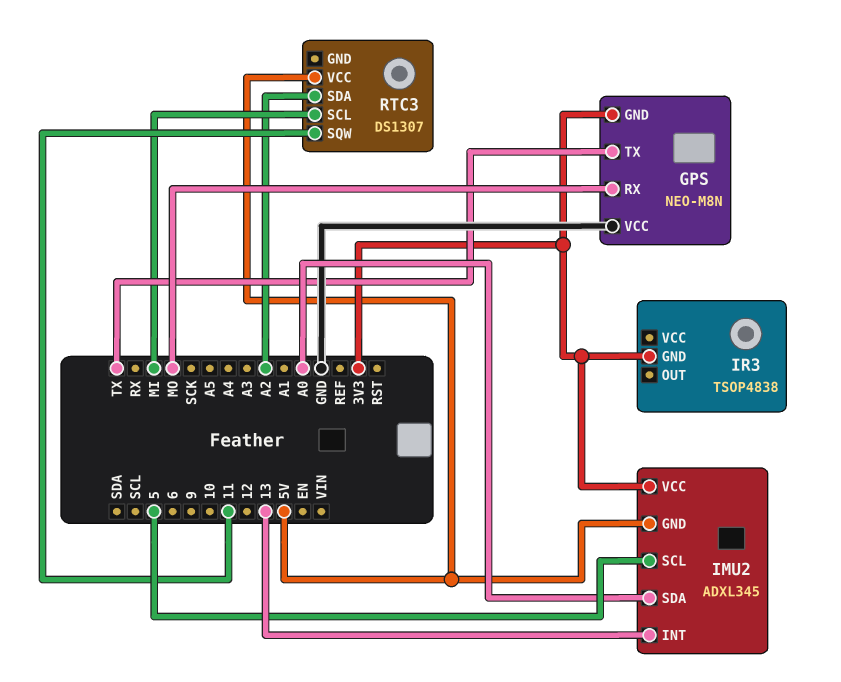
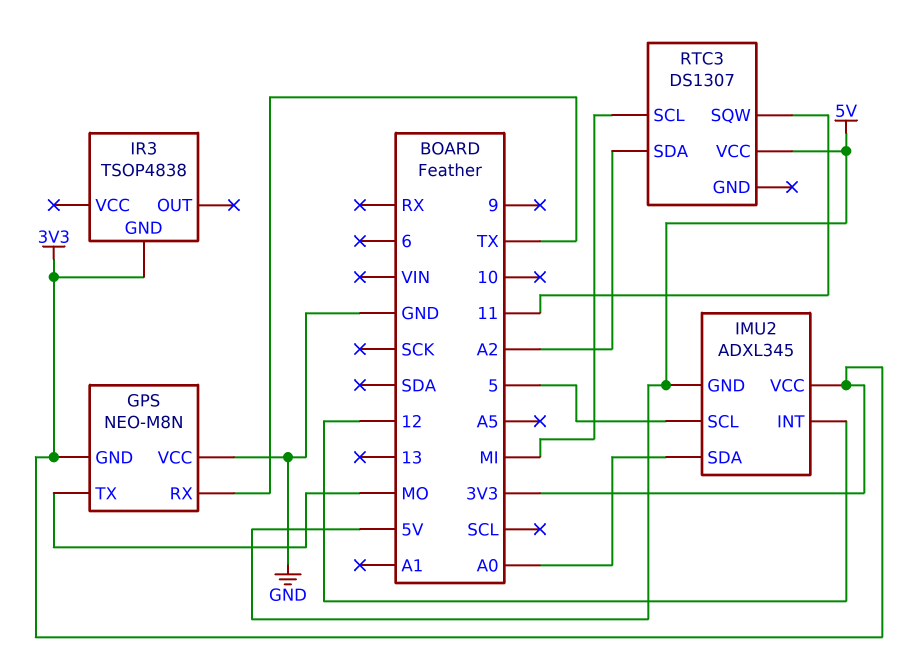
GPS pin RX: MO -> TX
GPS pin TX: TX -> MO
IMU2 pin INT: 13 -> 12

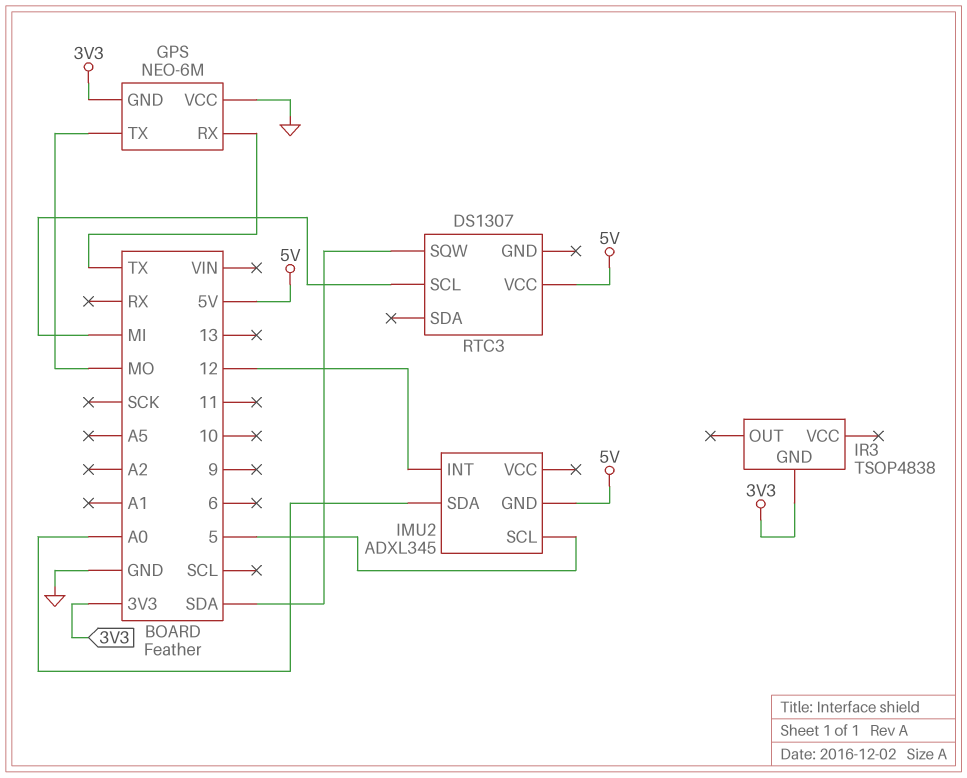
GPS: NEO-M8N -> NEO-6M
IMU2 pin VCC: 3V3 -> none
RTC3 pin SDA: A2 -> none
RTC3 pin SQW: 11 -> SDA

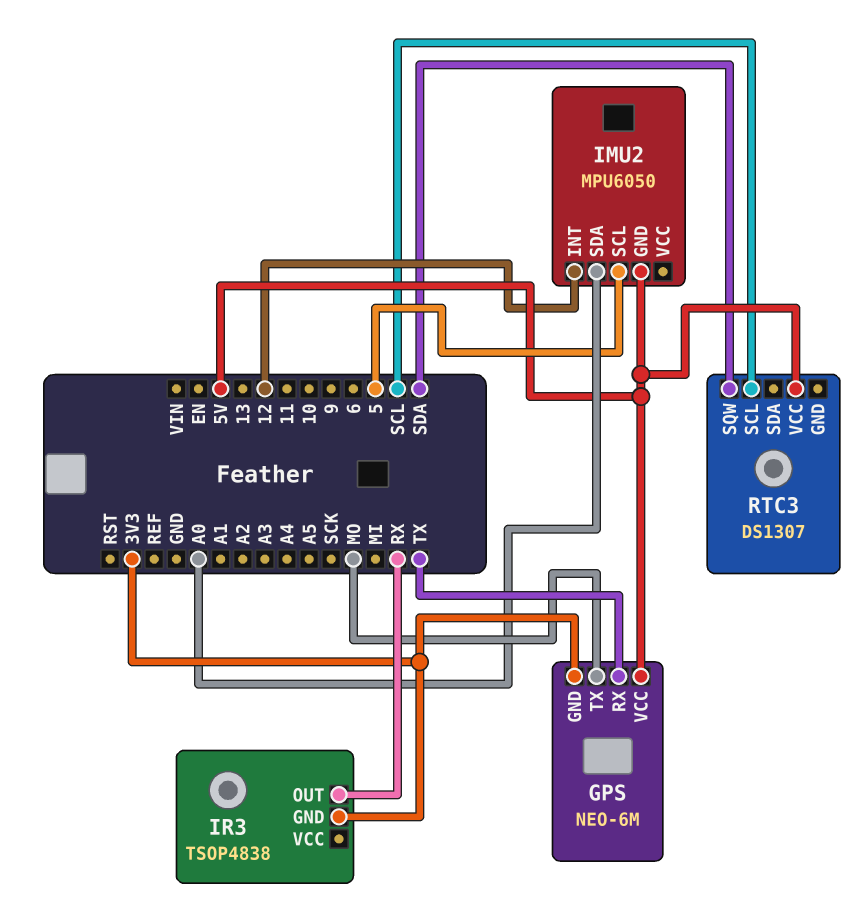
GPS pin VCC: GND -> 5V
IMU2: ADXL345 -> MPU6050
IR3 pin OUT: none -> RX
RTC3 pin SCL: MI -> SCL

